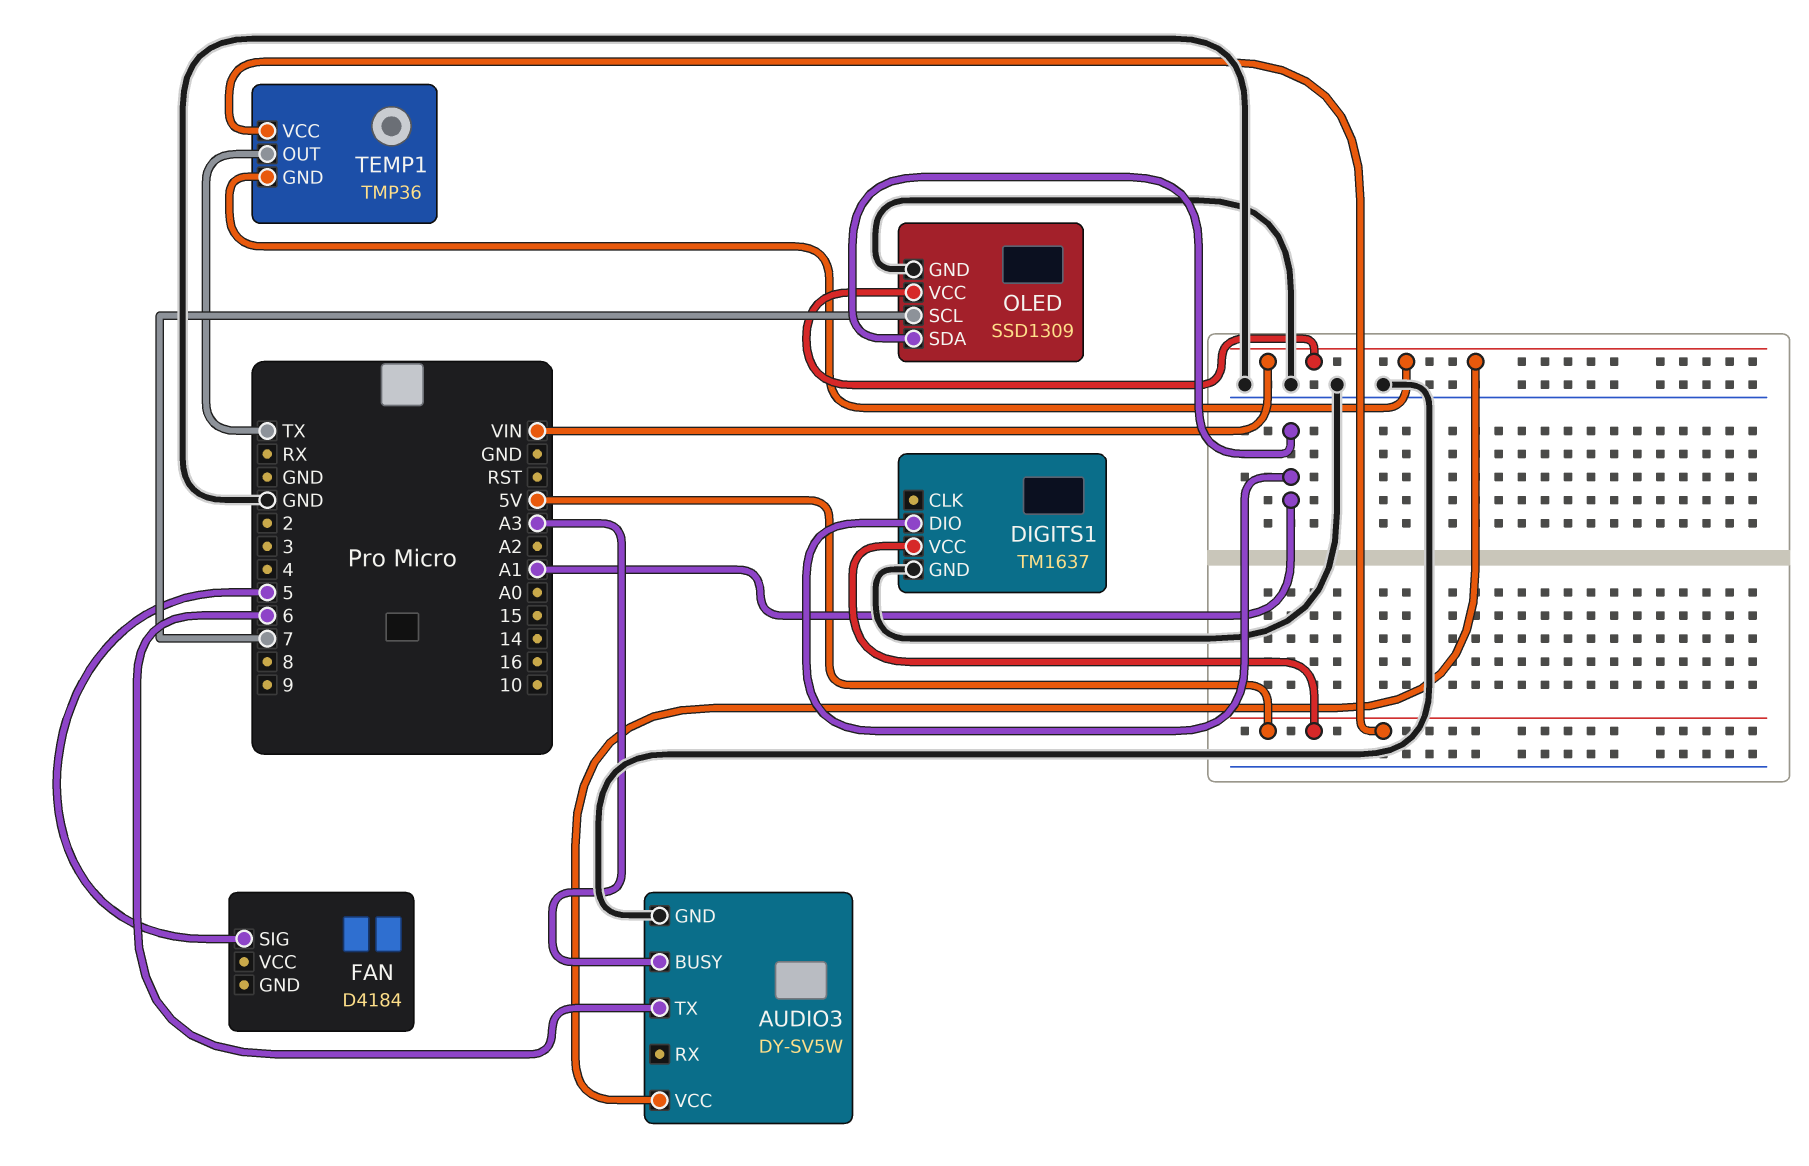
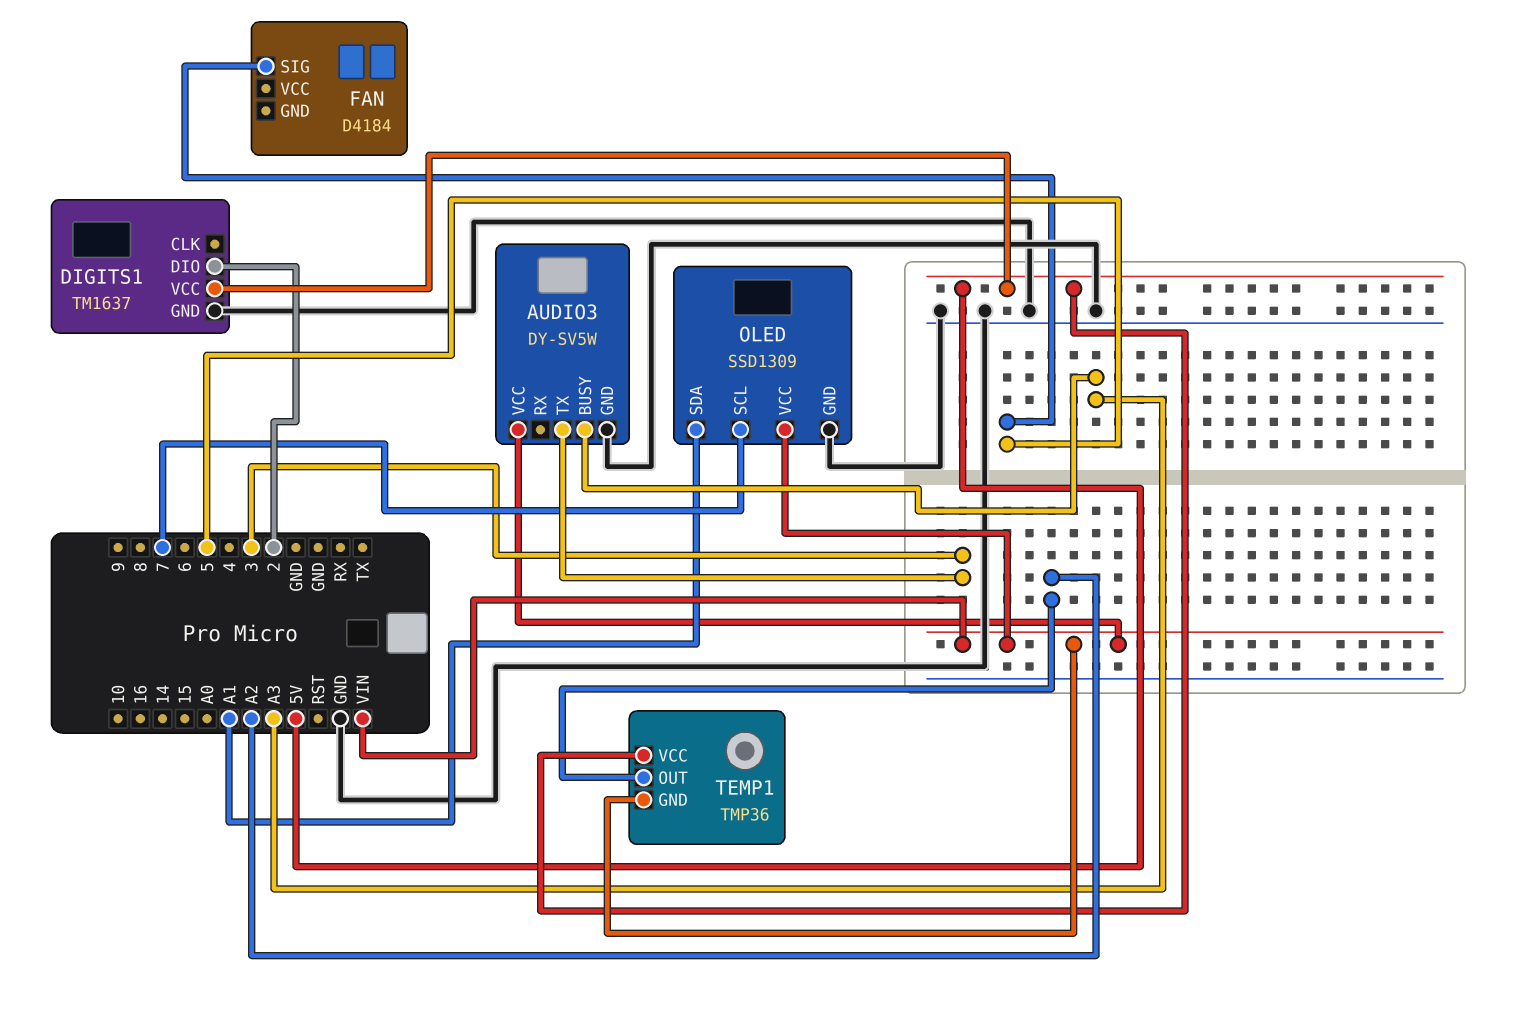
AUDIO3 pin TX: 6 -> 3
DIGITS1 pin DIO: A1 -> 2
TEMP1 pin OUT: TX -> A2

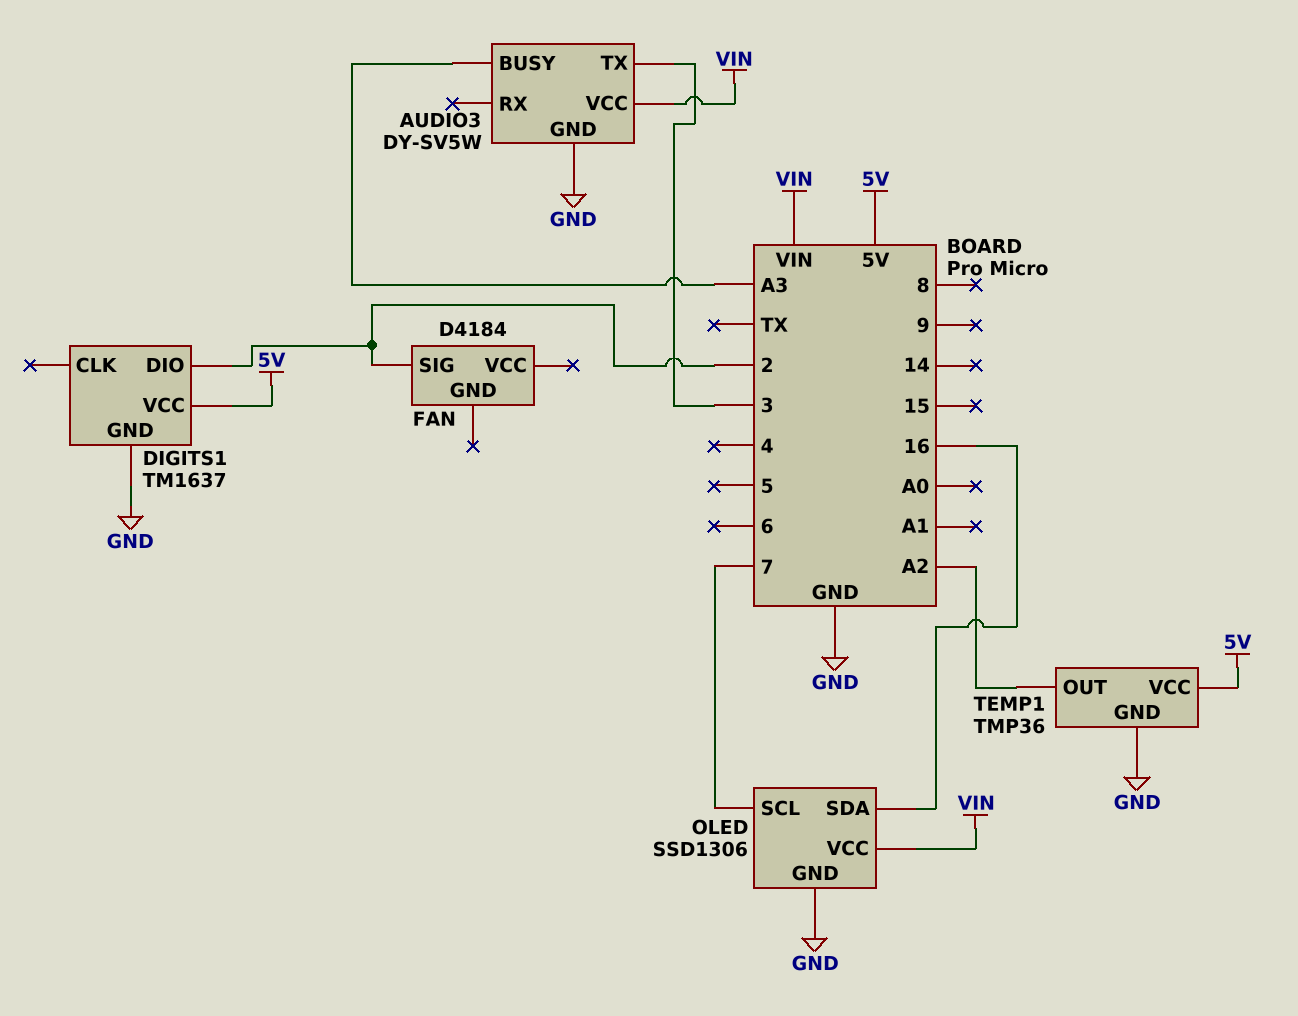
FAN pin SIG: 5 -> 2
OLED: SSD1309 -> SSD1306
OLED pin SDA: A1 -> 16
TEMP1 pin GND: VIN -> GND

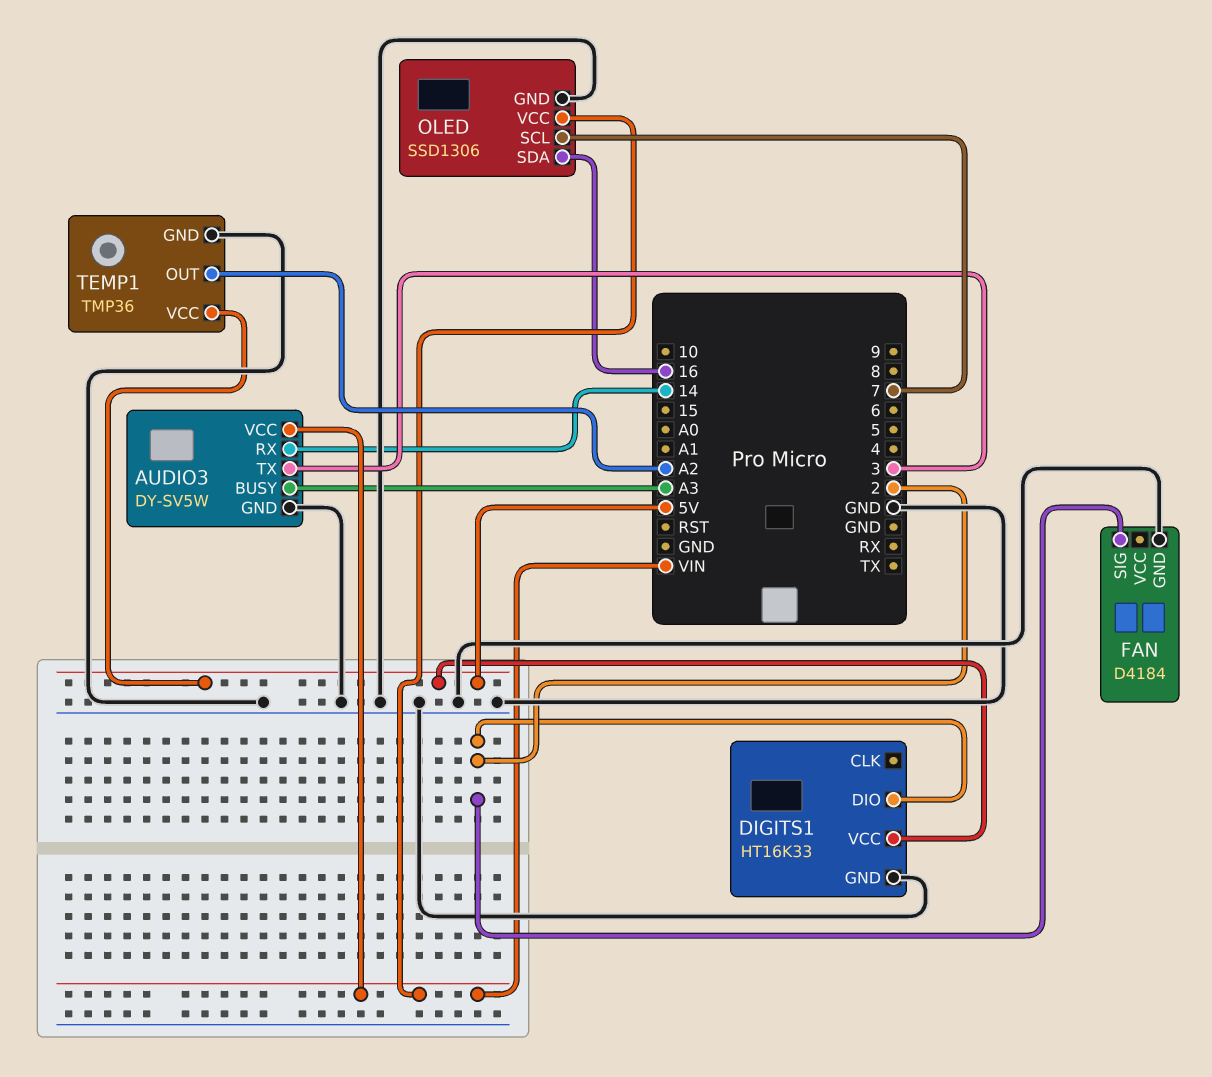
AUDIO3 pin RX: none -> 14
DIGITS1: TM1637 -> HT16K33
FAN pin GND: none -> GND

